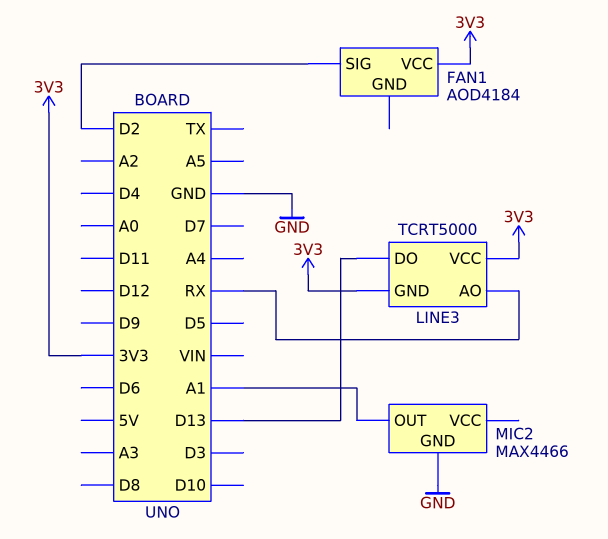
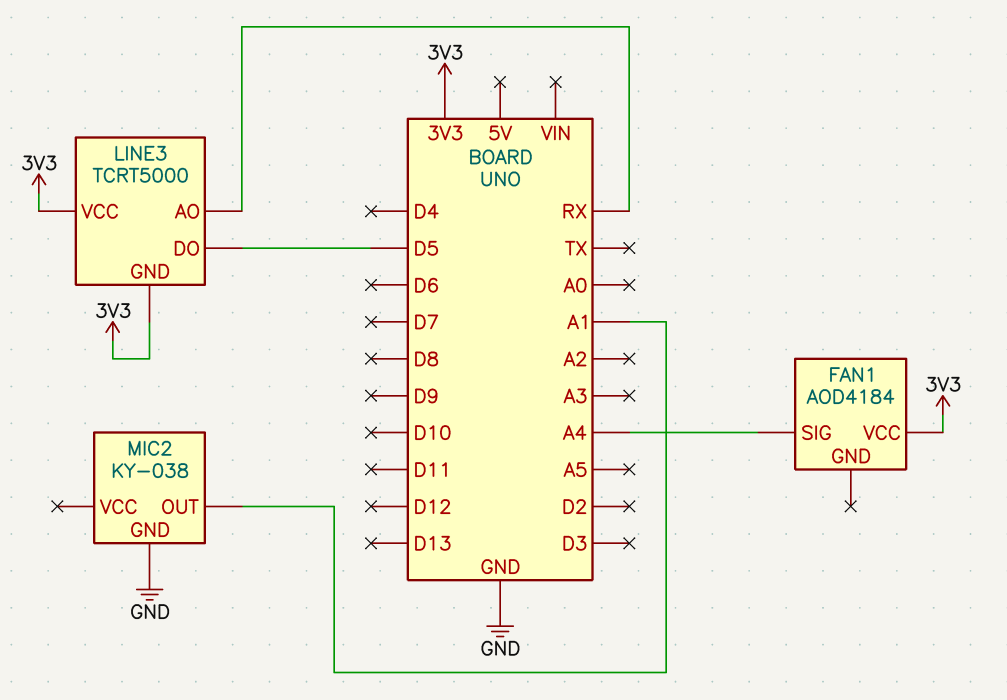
FAN1 pin SIG: D2 -> A4
LINE3 pin DO: D13 -> D5
MIC2: MAX4466 -> KY-038

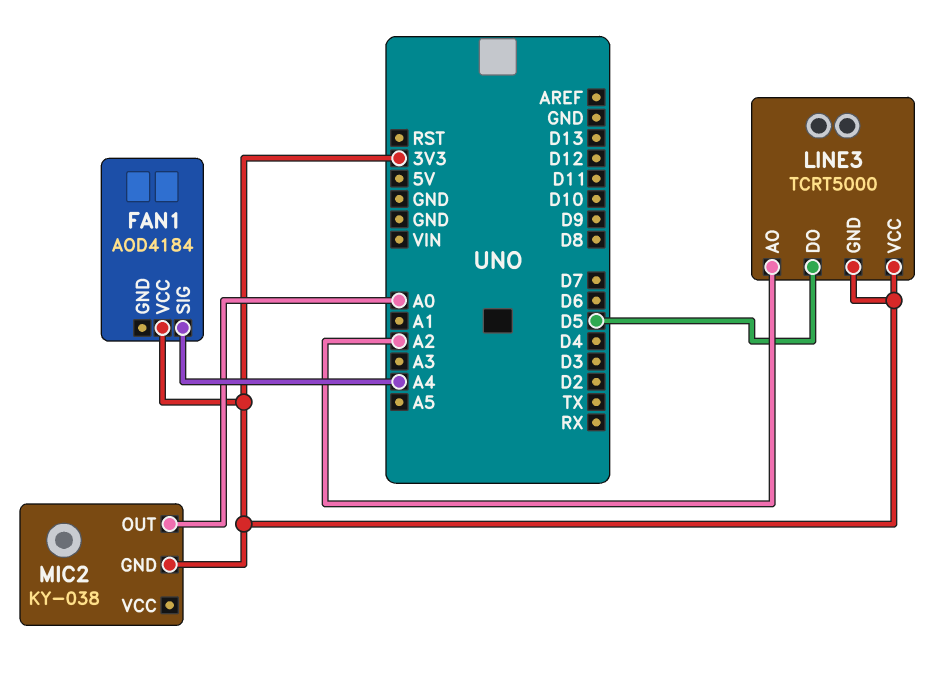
LINE3 pin AO: RX -> A2
MIC2 pin GND: GND -> 3V3
MIC2 pin OUT: A1 -> A0

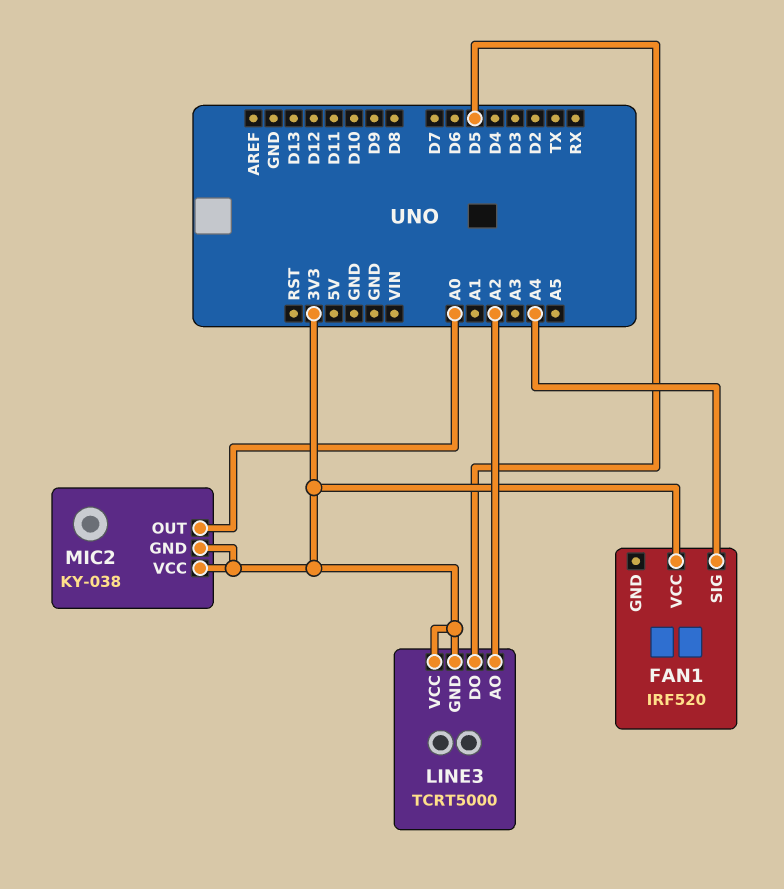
FAN1: AOD4184 -> IRF520
MIC2 pin VCC: none -> 3V3

